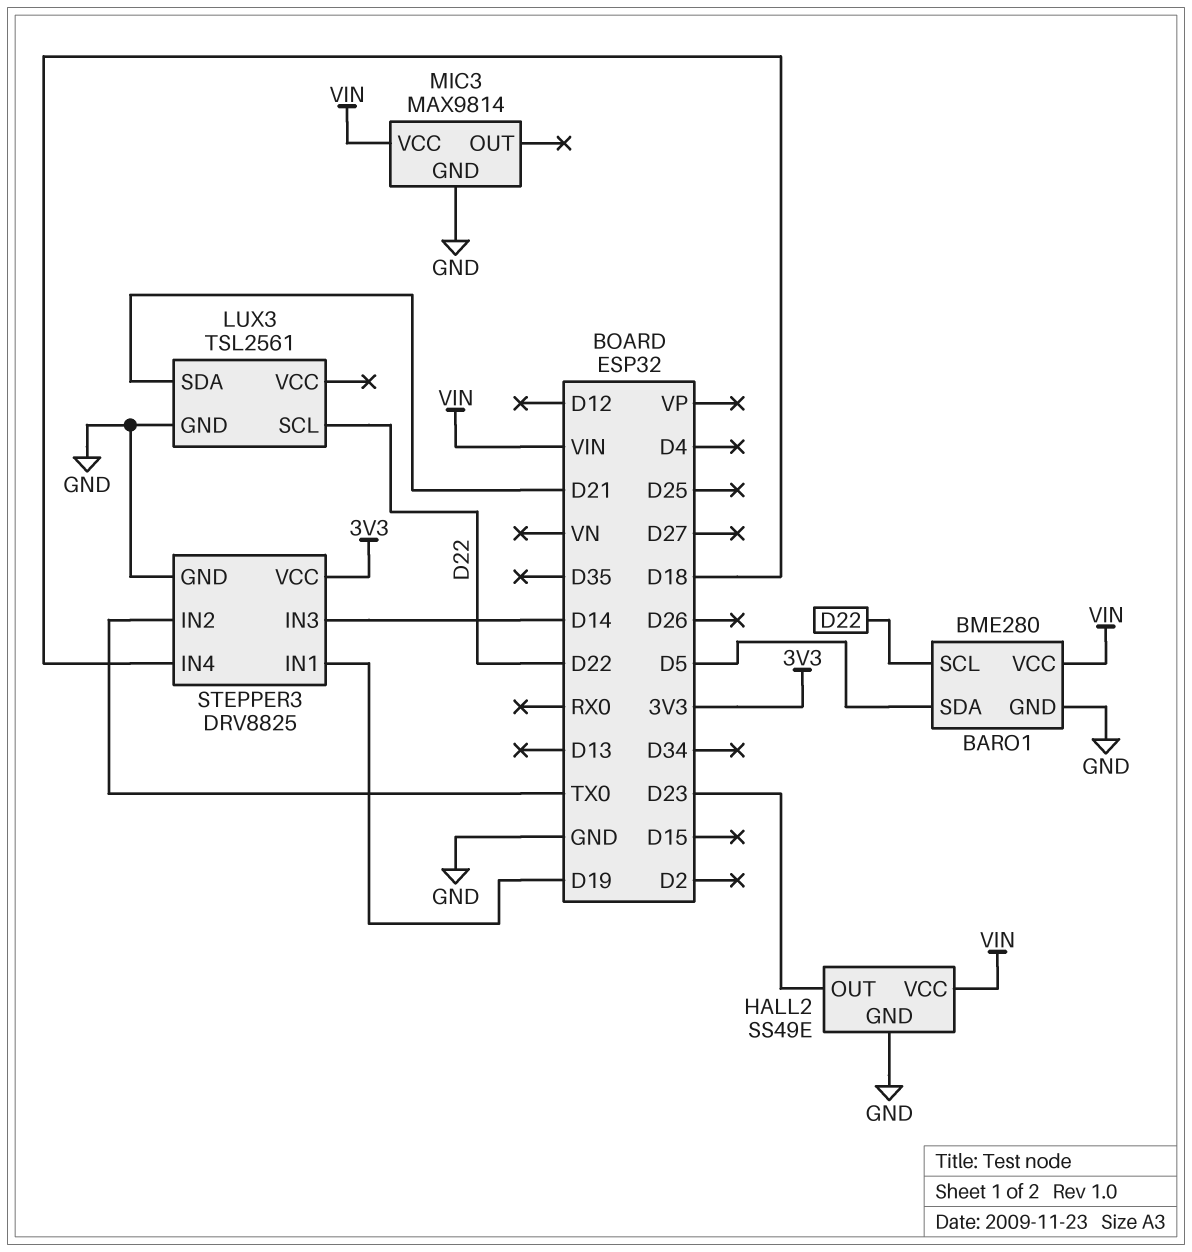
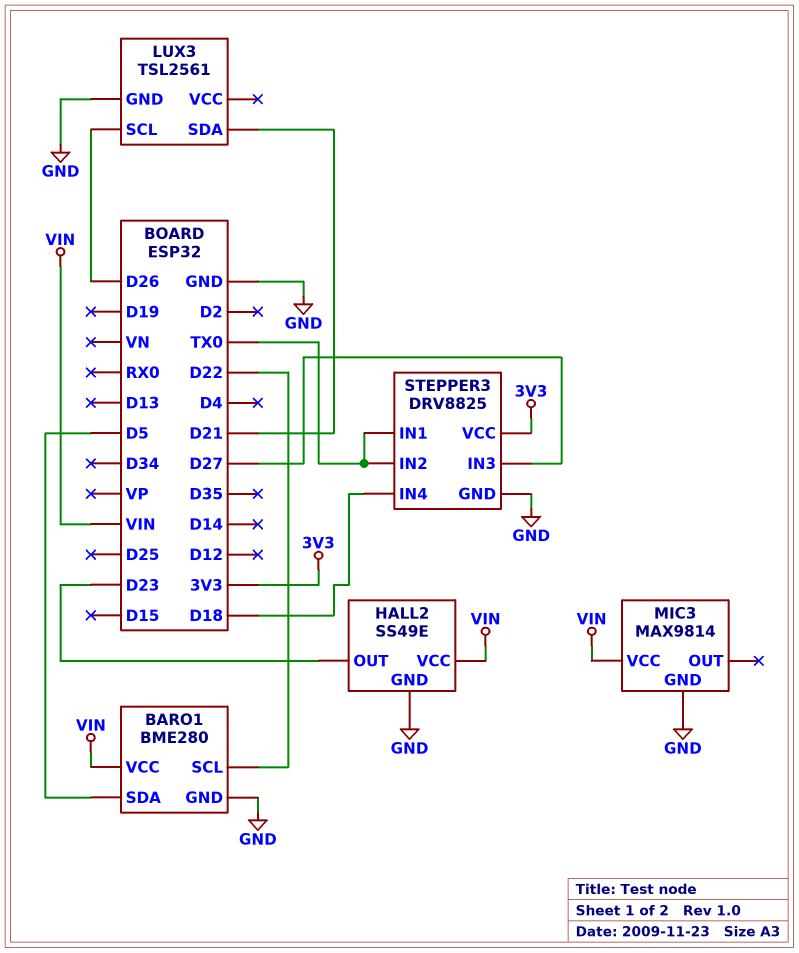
LUX3 pin SCL: D22 -> D26
STEPPER3 pin IN1: D19 -> TX0
STEPPER3 pin IN3: D14 -> D27

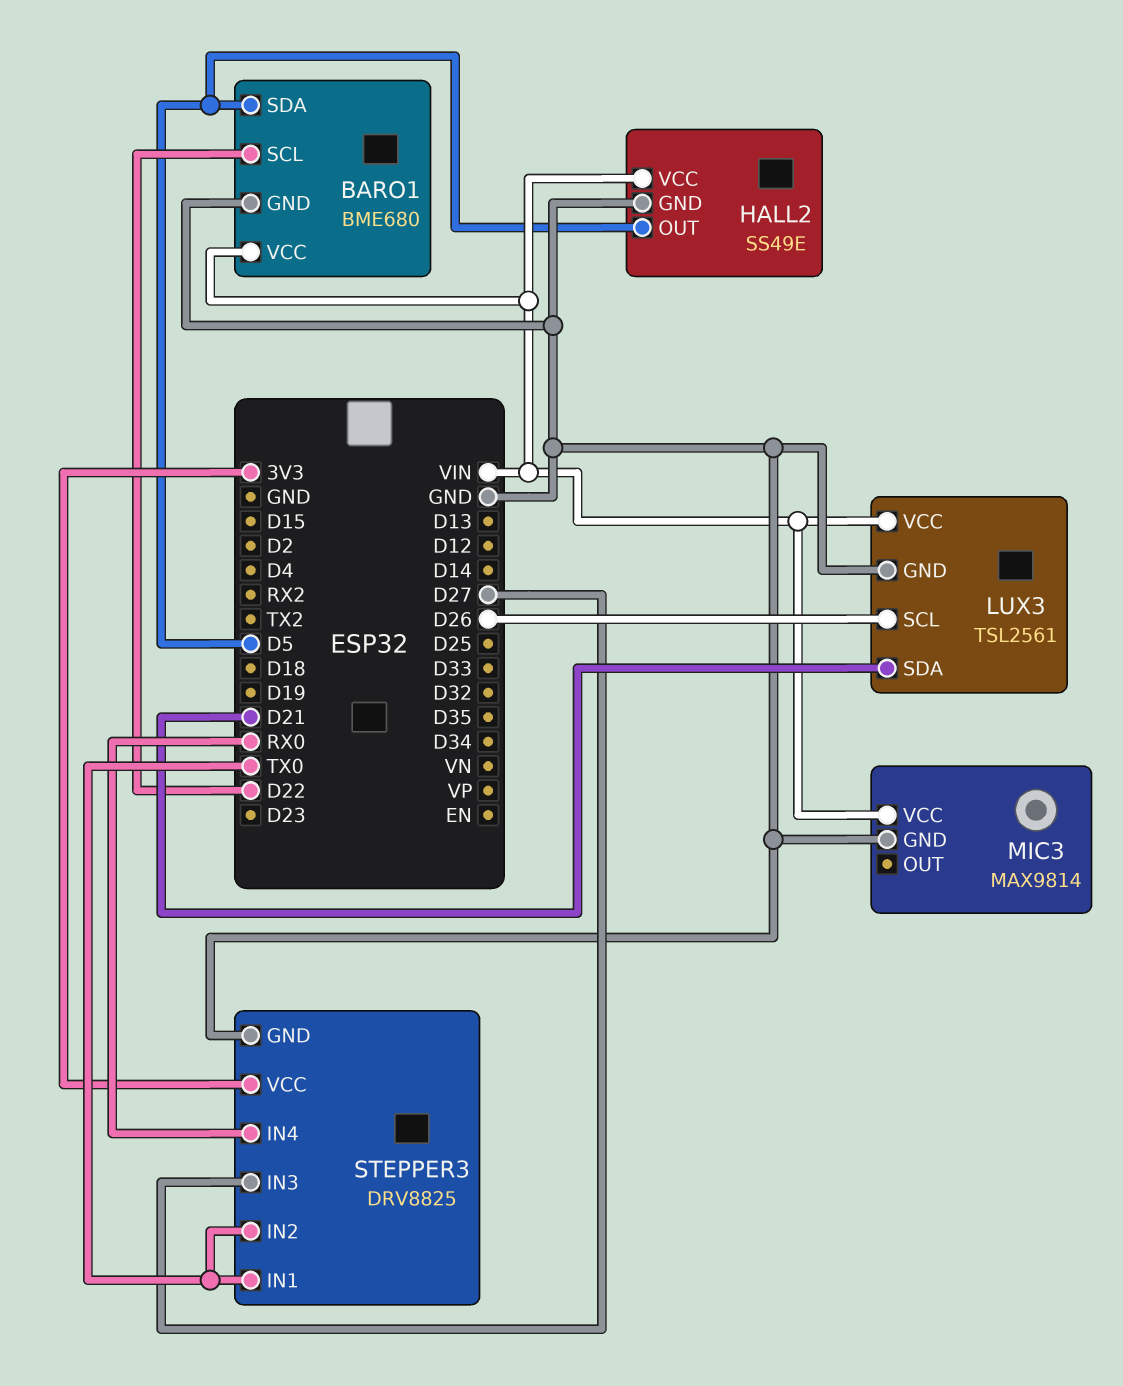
BARO1: BME280 -> BME680
HALL2 pin OUT: D23 -> D5
LUX3 pin VCC: none -> VIN
STEPPER3 pin IN4: D18 -> RX0

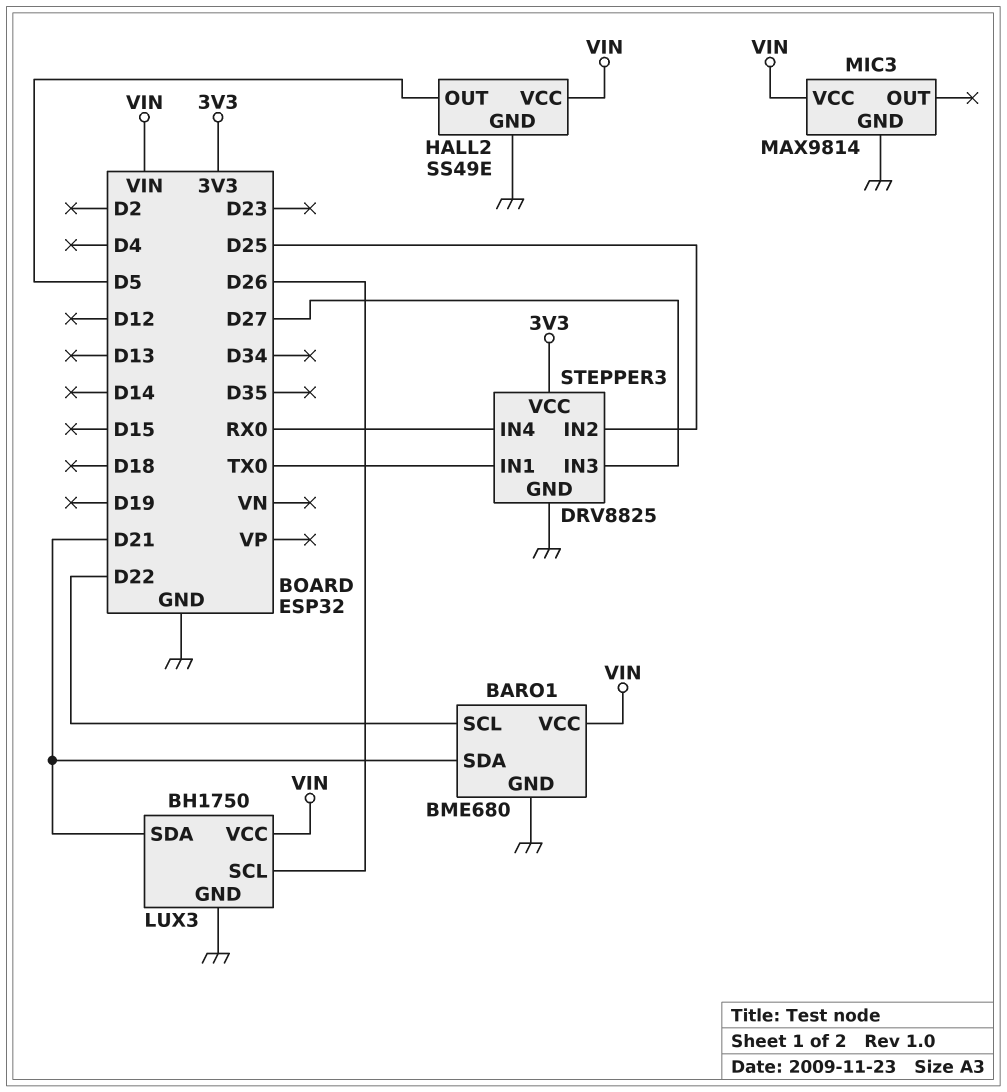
BARO1 pin SDA: D5 -> D21
LUX3: TSL2561 -> BH1750
STEPPER3 pin IN2: TX0 -> D25

